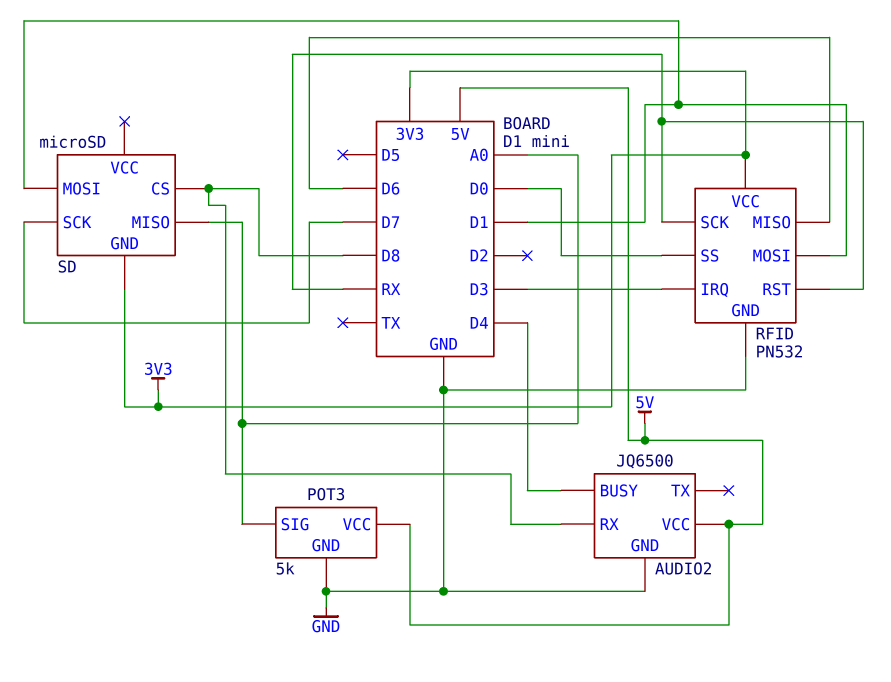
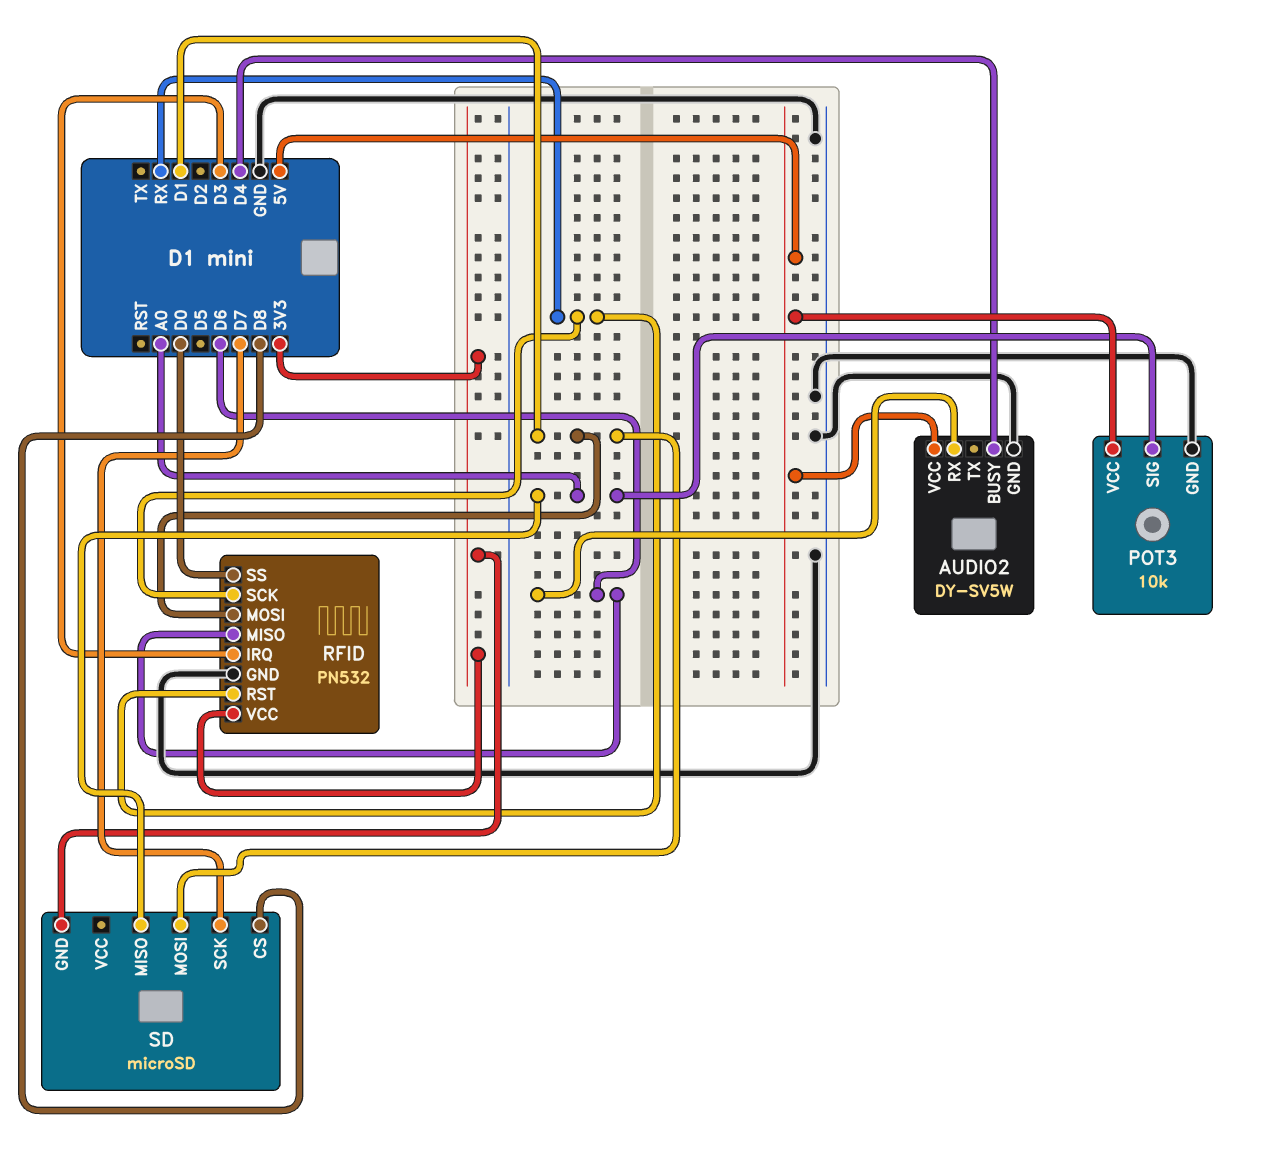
AUDIO2: JQ6500 -> DY-SV5W
AUDIO2 pin RX: D8 -> D6
POT3: 5k -> 10k

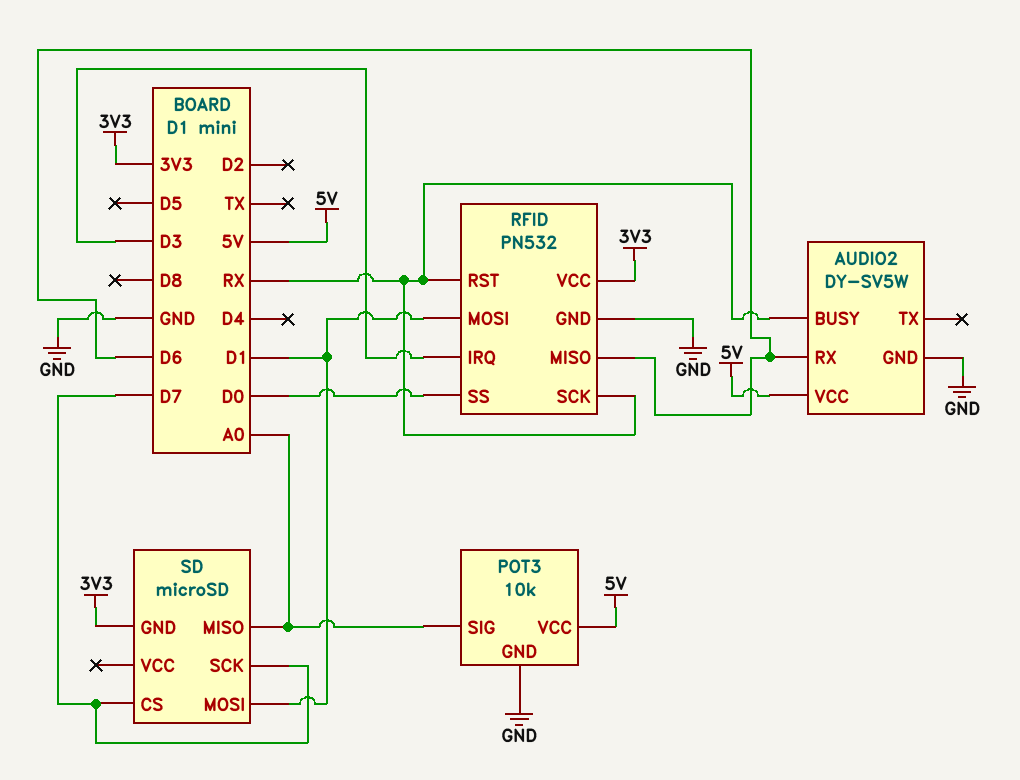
AUDIO2 pin BUSY: D4 -> RX
SD pin CS: D8 -> D7

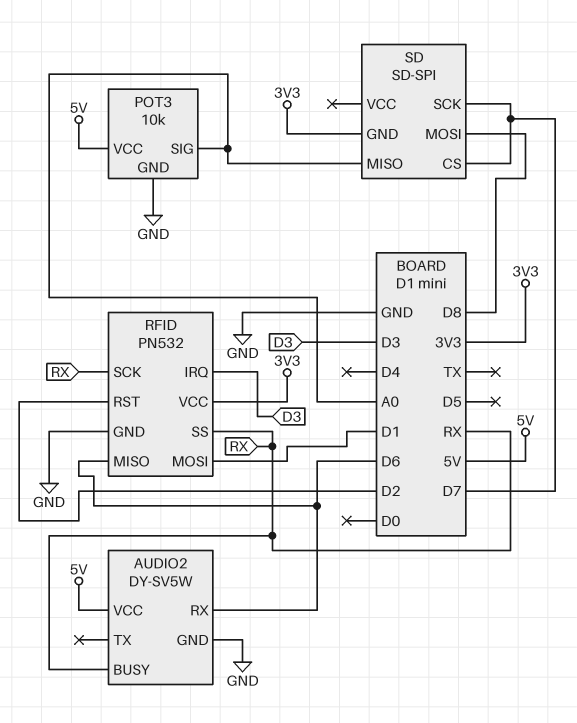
RFID pin RST: RX -> D2
RFID pin SS: D0 -> RX
SD: microSD -> SD-SPI
SD pin MOSI: D1 -> D8

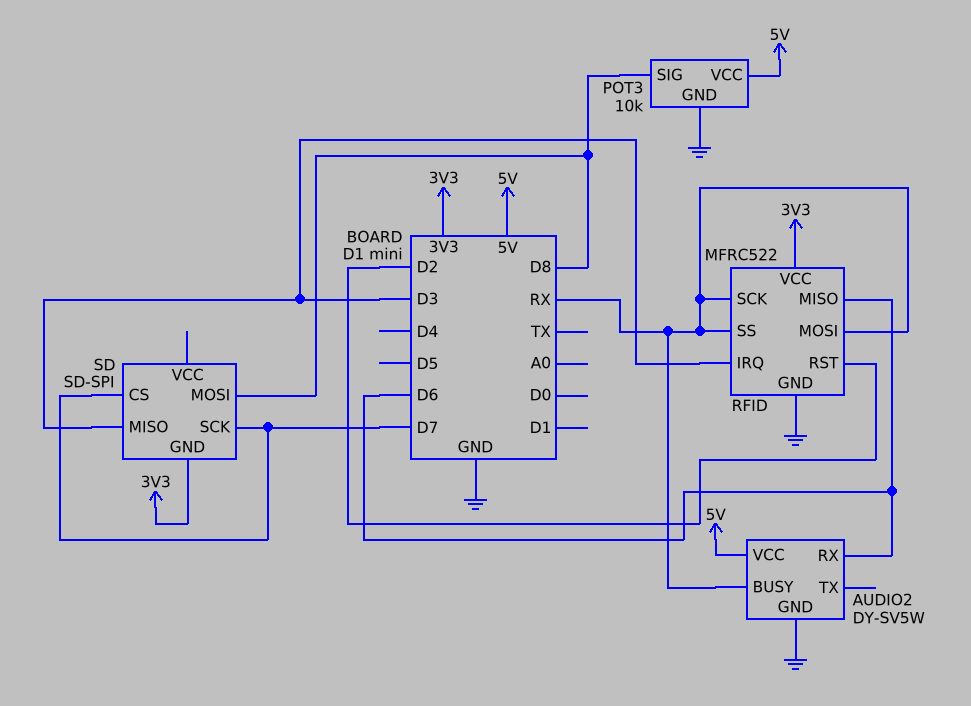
POT3 pin SIG: A0 -> D8
RFID: PN532 -> MFRC522
RFID pin MOSI: D1 -> RX
SD pin MISO: A0 -> D3

